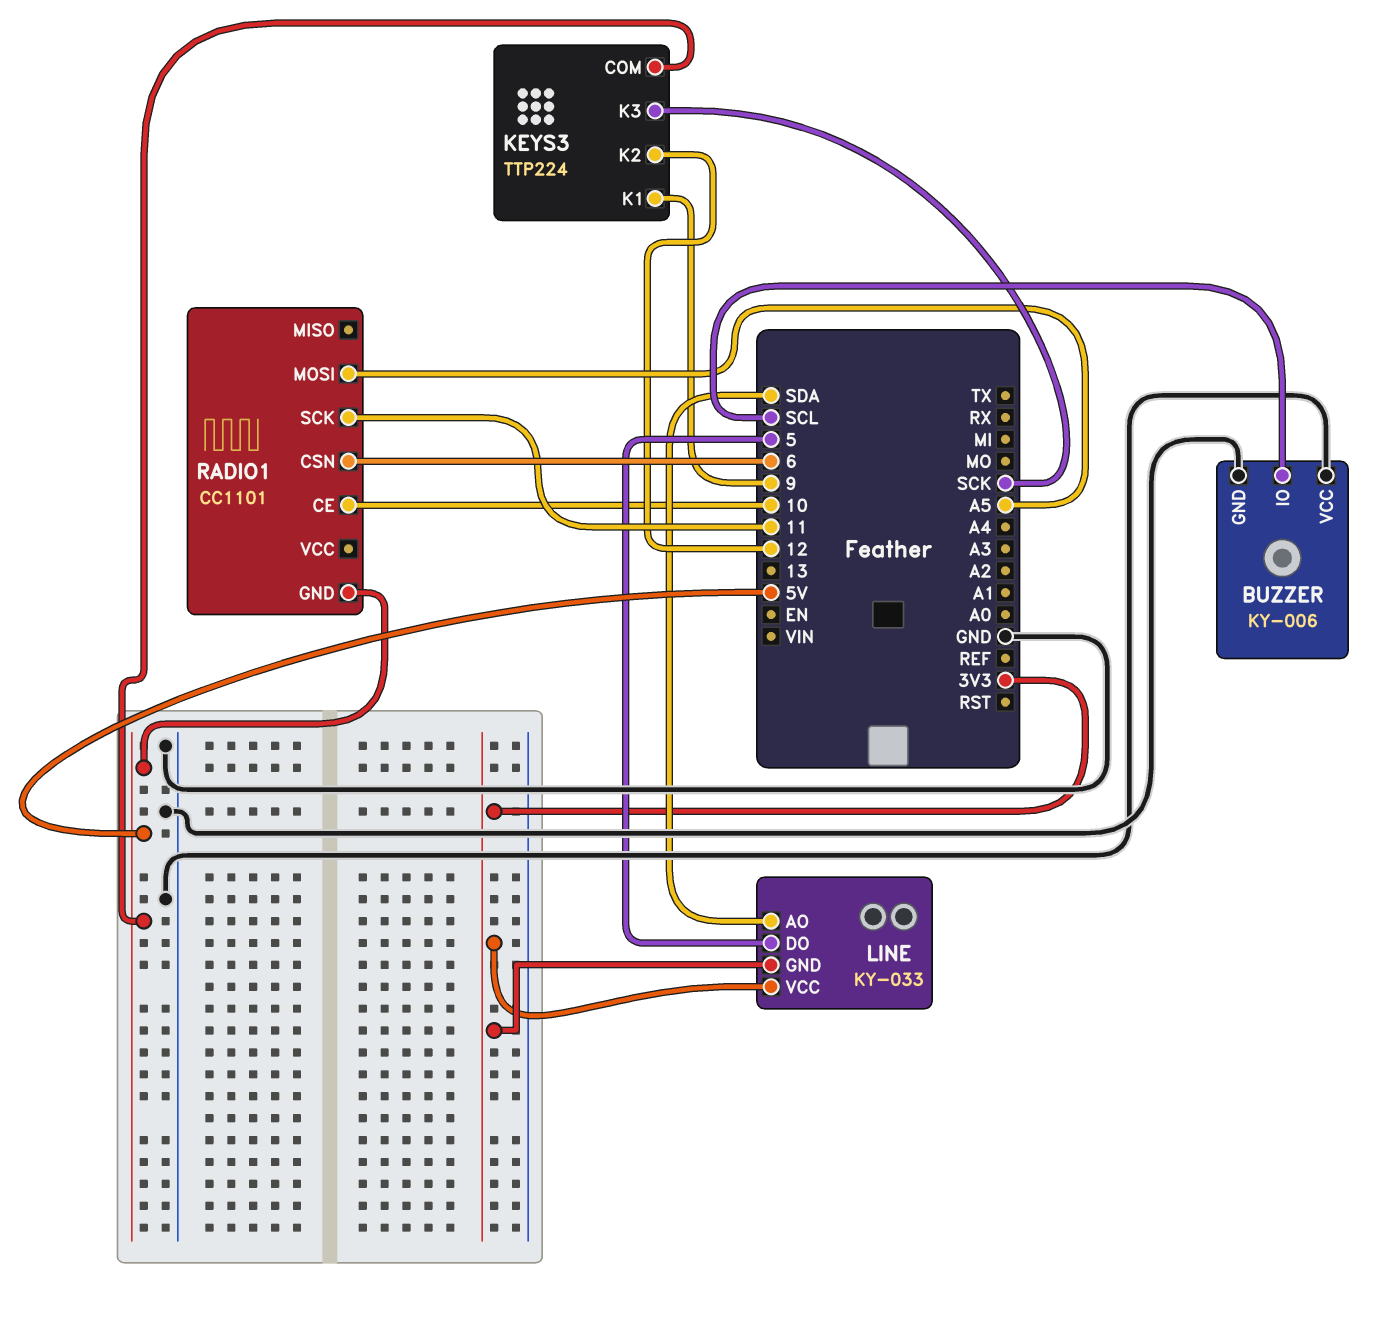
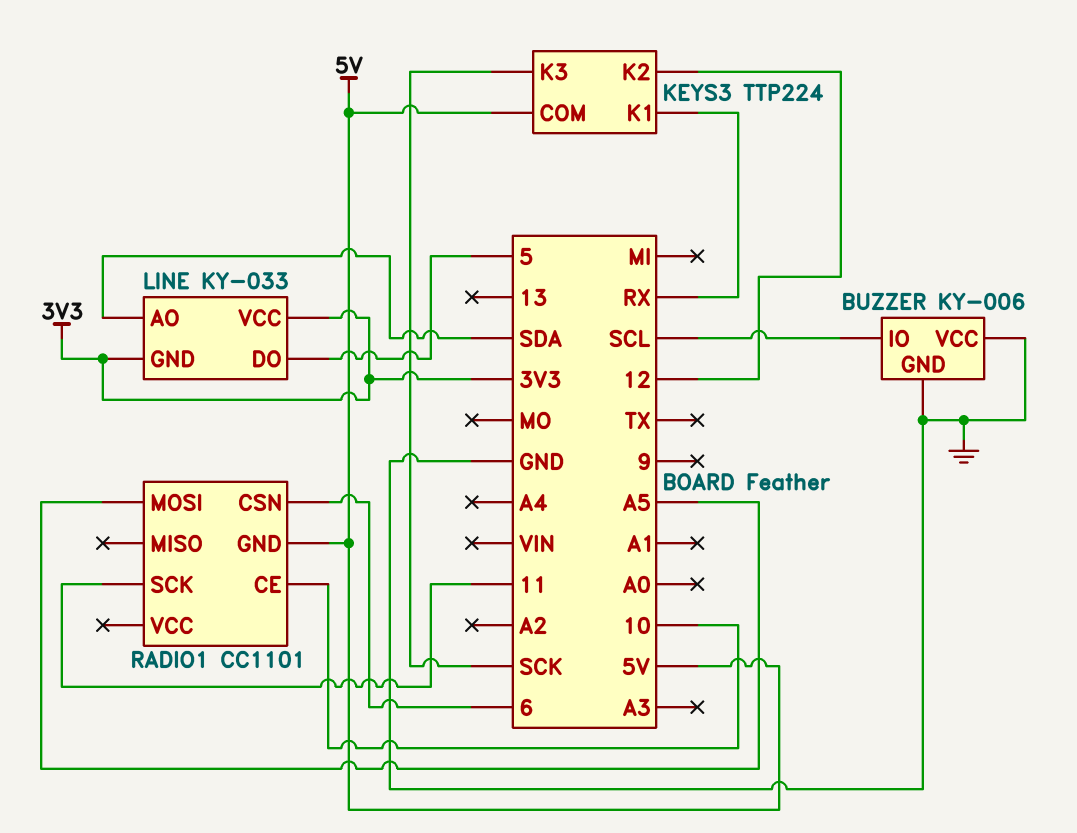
KEYS3 pin K1: 9 -> RX

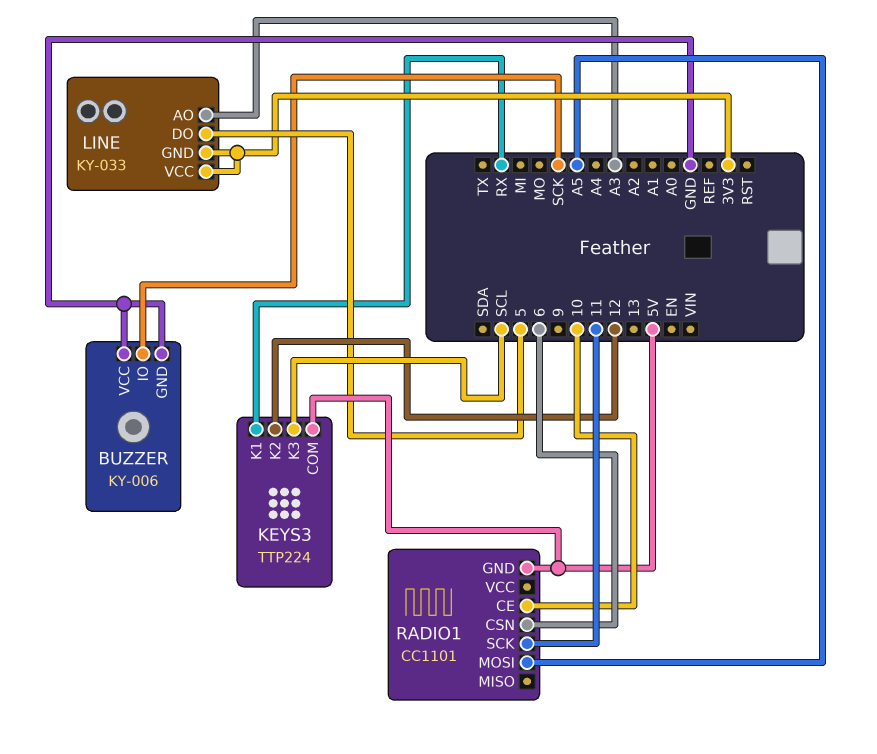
BUZZER pin IO: SCL -> SCK
KEYS3 pin K3: SCK -> SCL
LINE pin AO: SDA -> A3

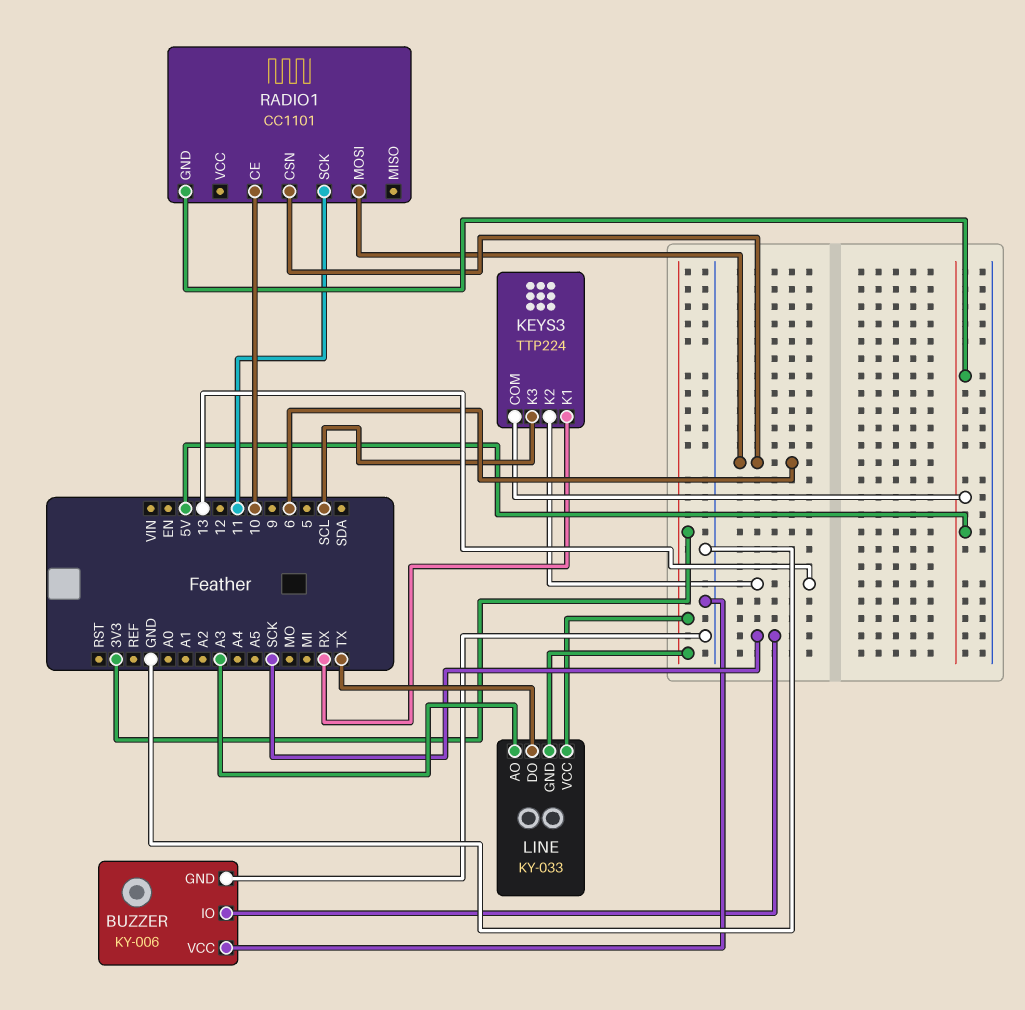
KEYS3 pin K2: 12 -> 13
LINE pin DO: 5 -> TX
RADIO1 pin MOSI: A5 -> 6

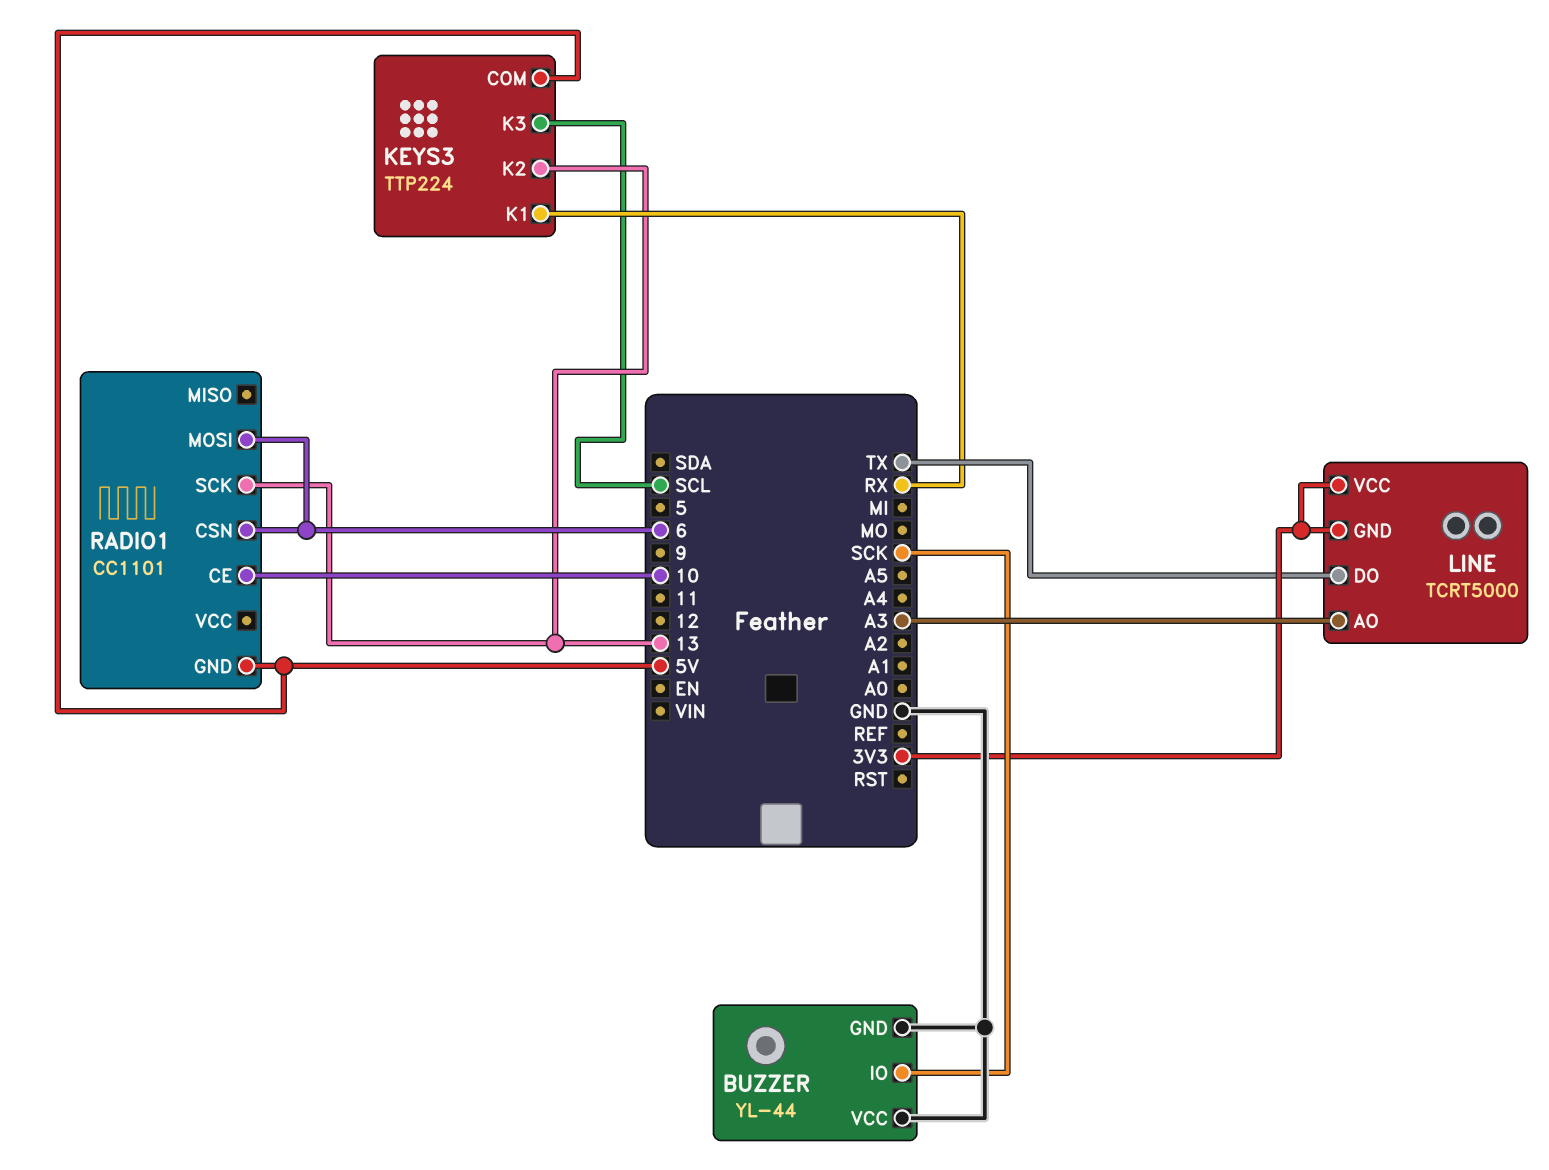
BUZZER: KY-006 -> YL-44
LINE: KY-033 -> TCRT5000
RADIO1 pin SCK: 11 -> 13

